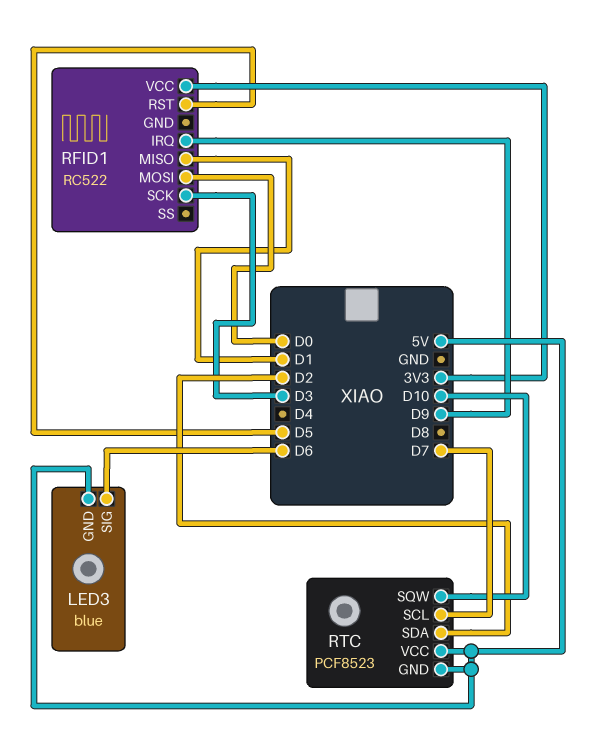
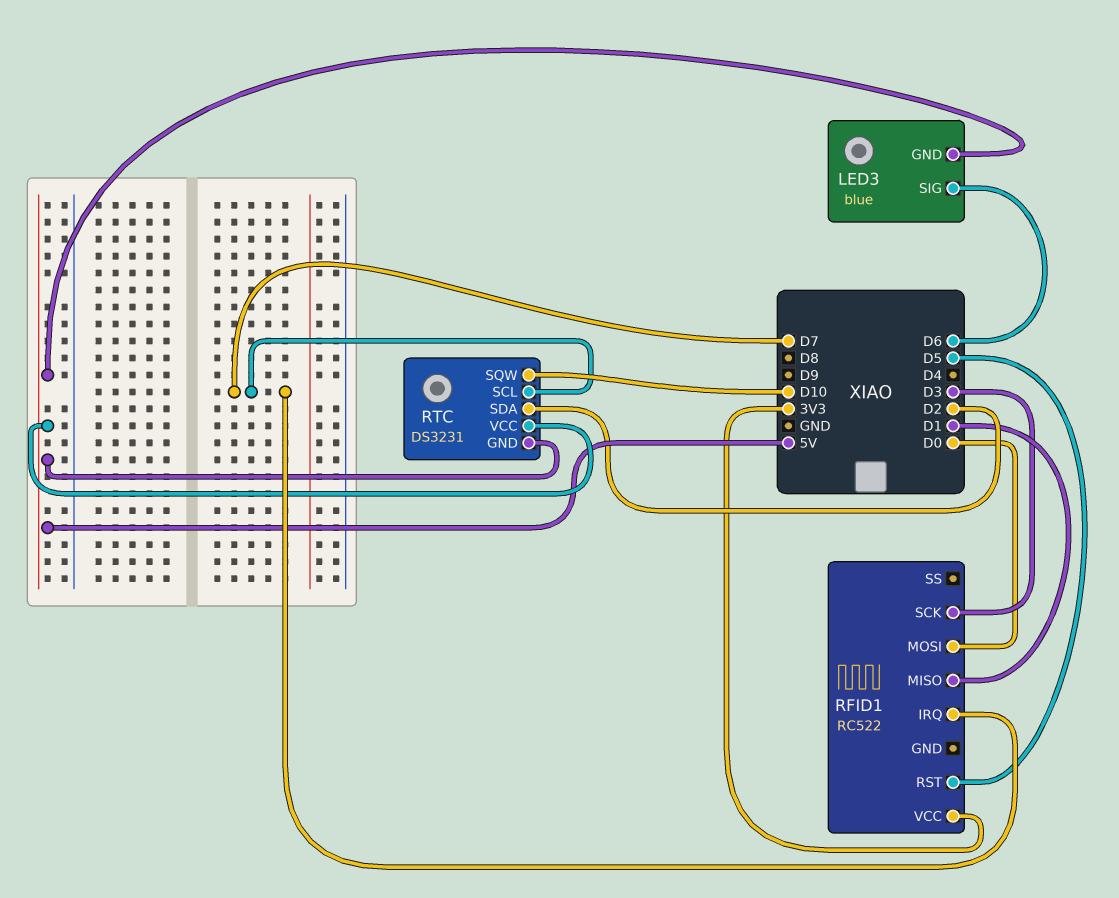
RFID1 pin IRQ: D9 -> D7
RTC: PCF8523 -> DS3231

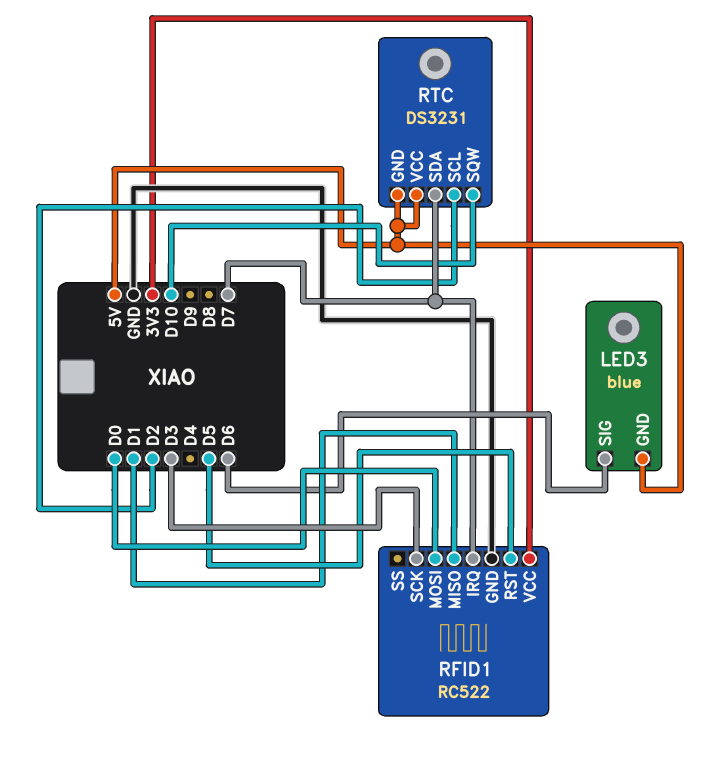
RFID1 pin GND: none -> GND
RTC pin SCL: D7 -> D2
RTC pin SDA: D2 -> D7

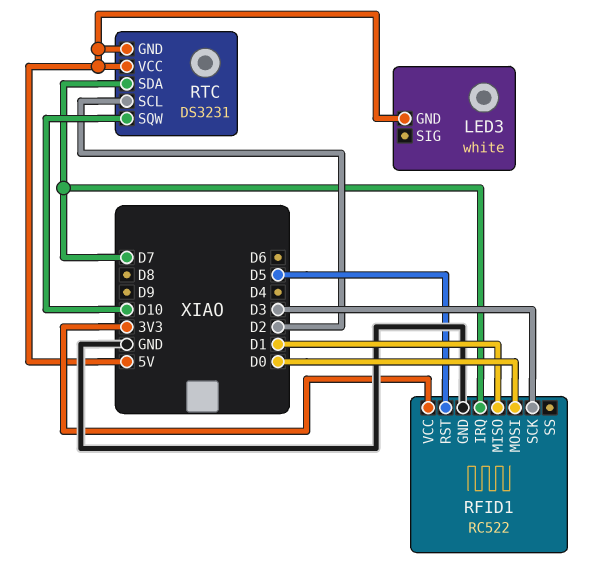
LED3: blue -> white
LED3 pin SIG: D6 -> none

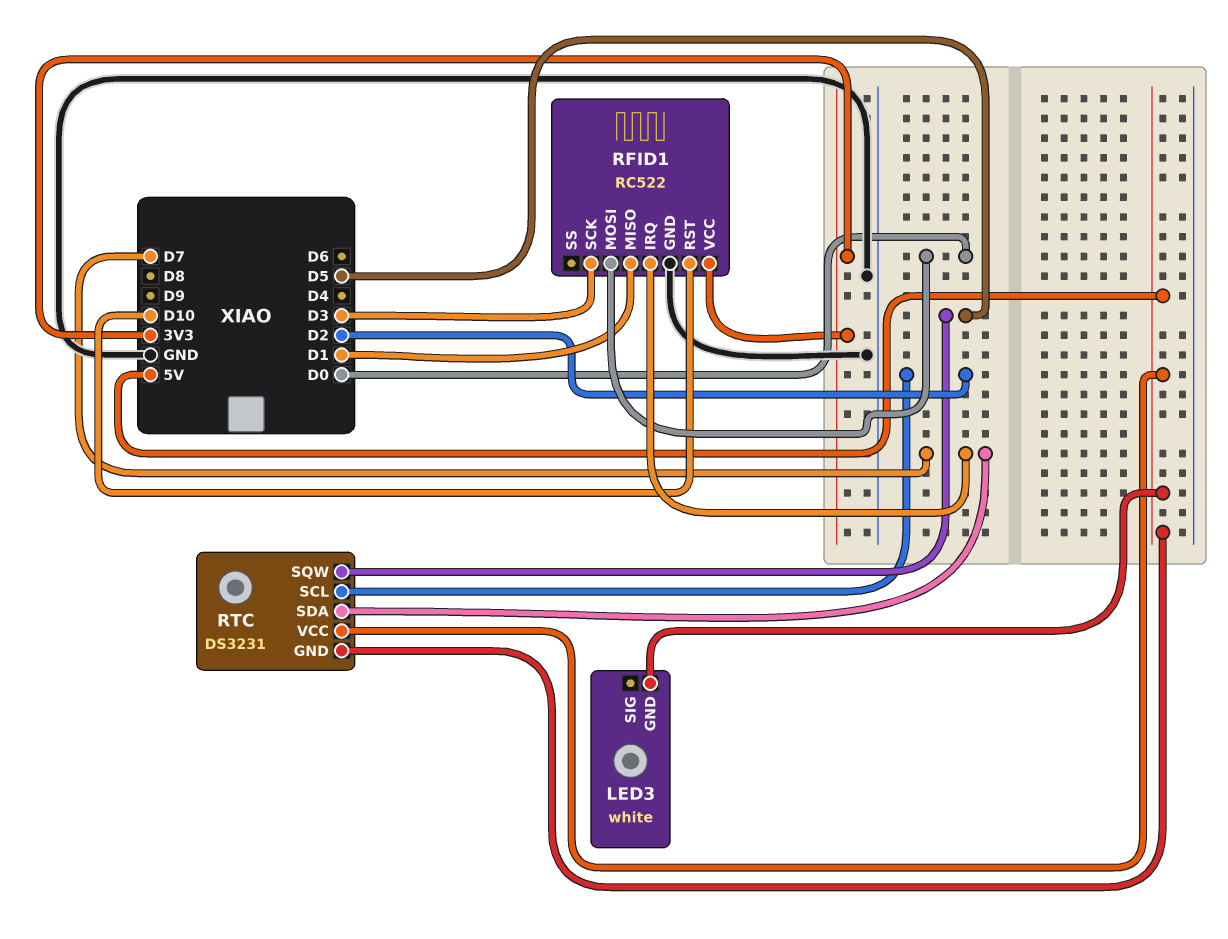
RFID1 pin RST: D5 -> D10
RTC pin SQW: D10 -> D5

